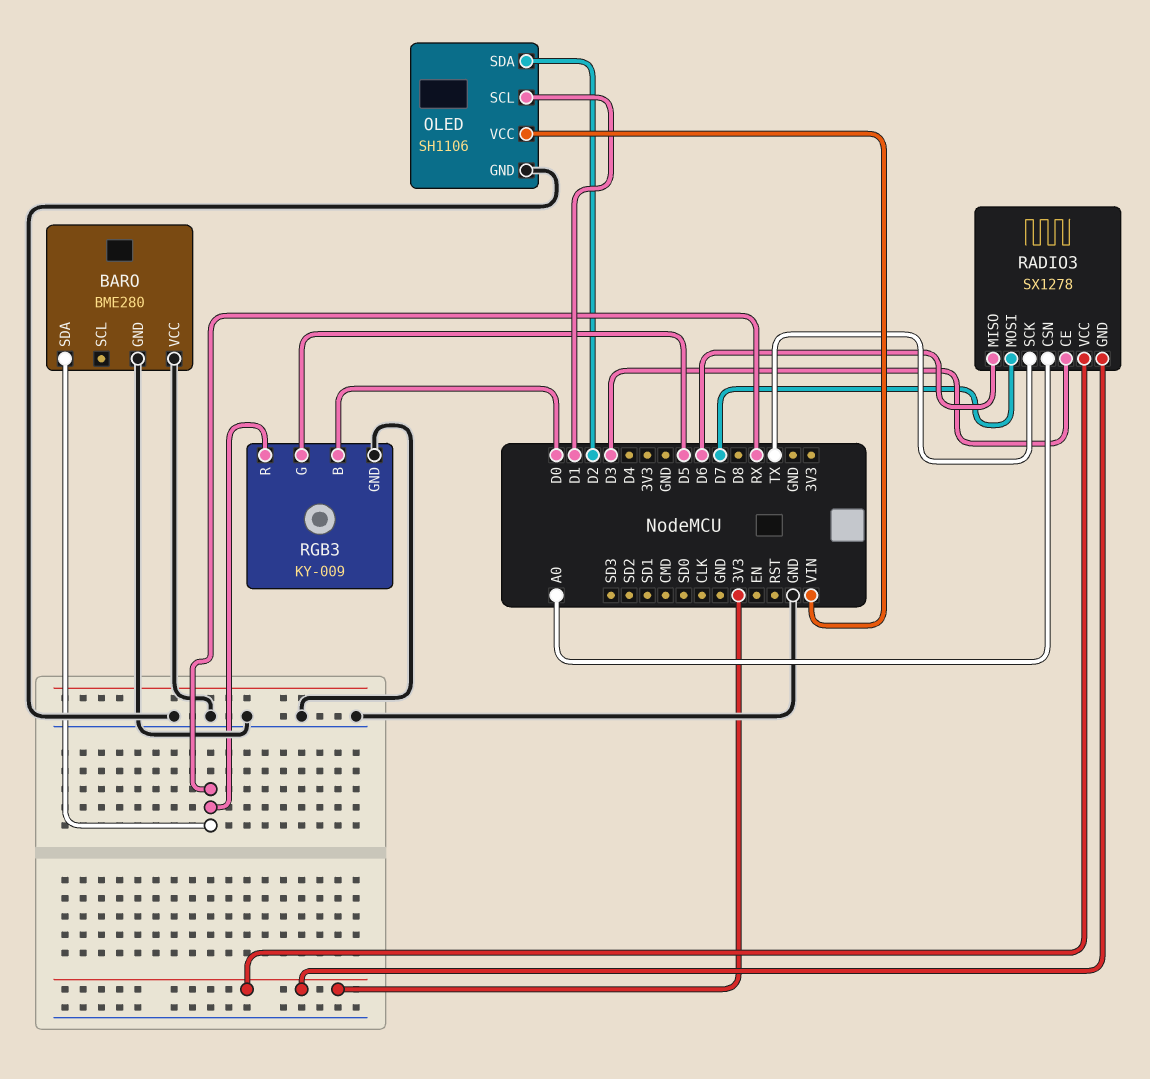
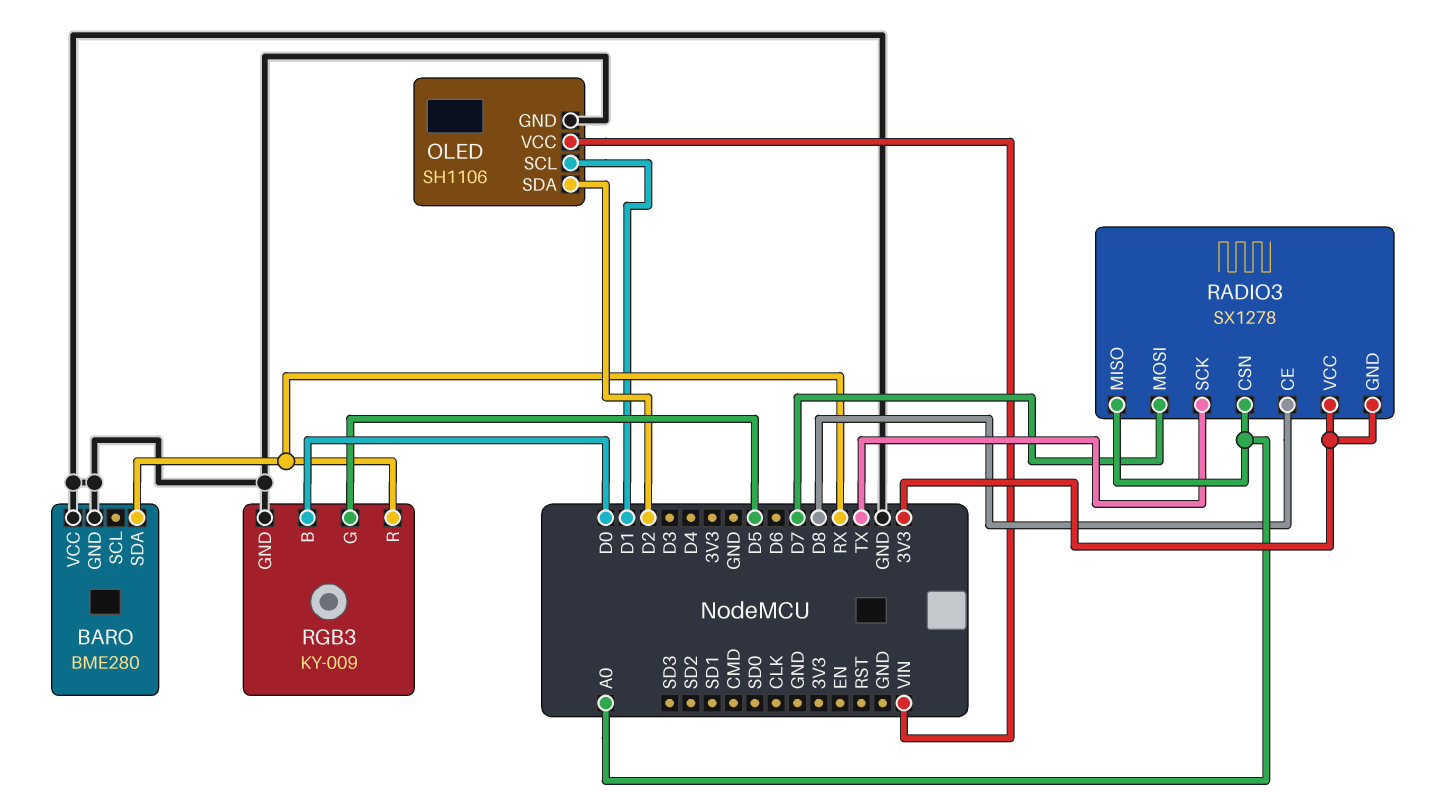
RADIO3 pin CE: D3 -> D8
RADIO3 pin MISO: D6 -> A0

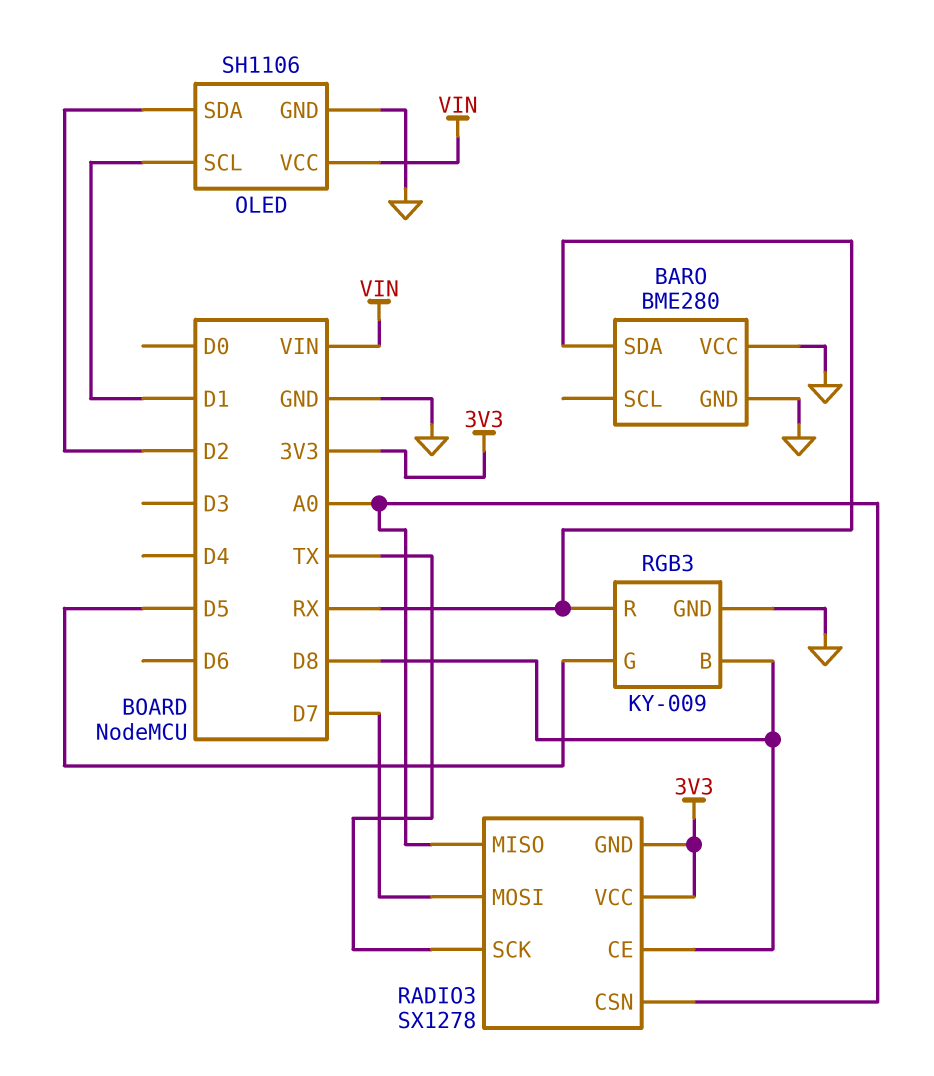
RGB3 pin B: D0 -> D8

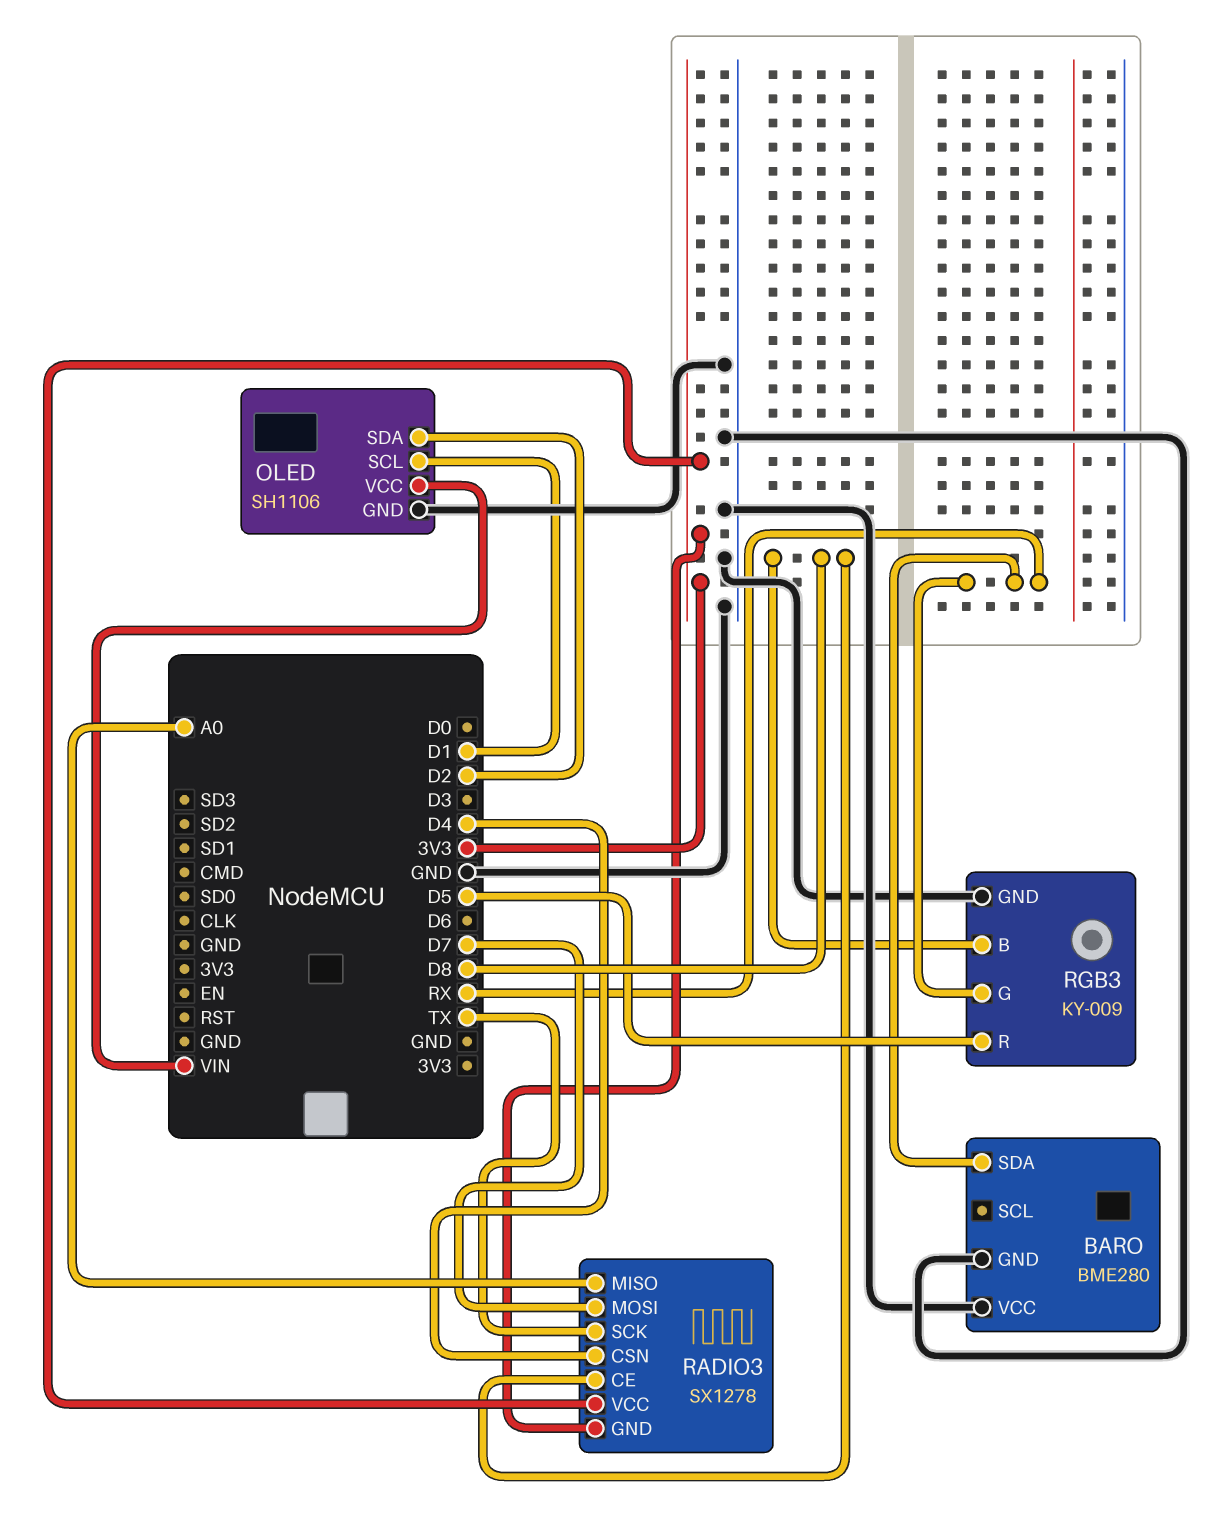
RADIO3 pin CSN: A0 -> D4
RGB3 pin G: D5 -> RX
RGB3 pin R: RX -> D5

